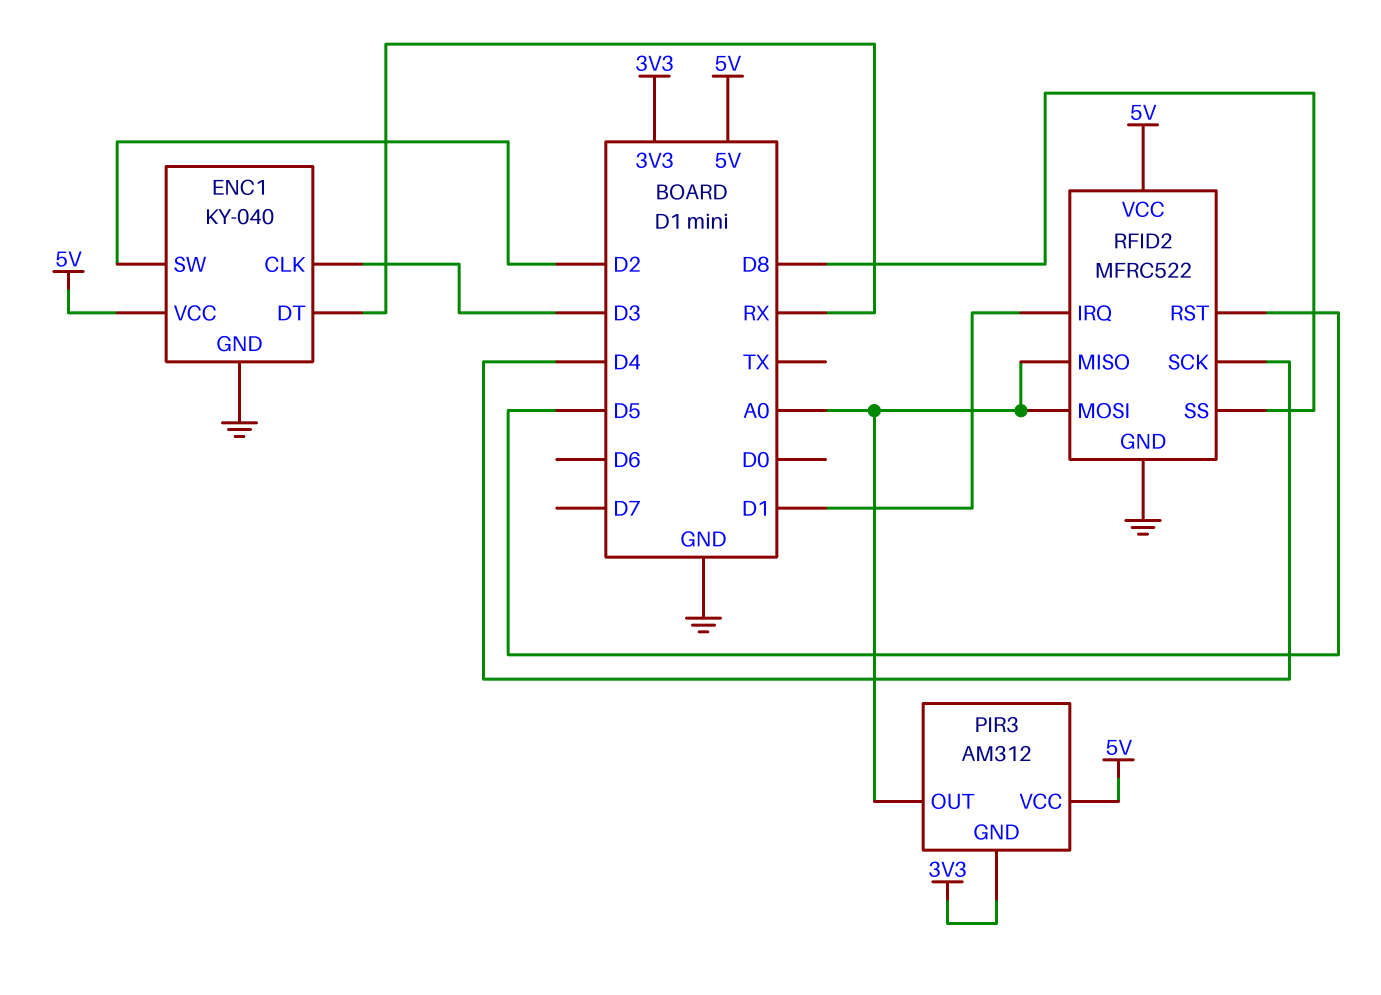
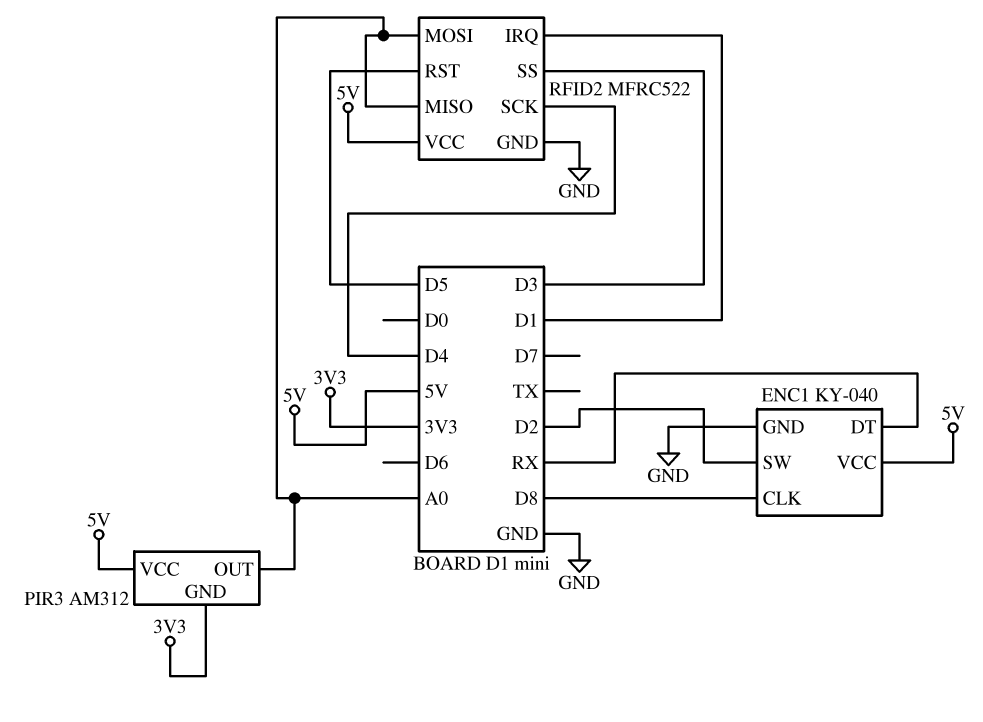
ENC1 pin CLK: D3 -> D8
RFID2 pin SS: D8 -> D3

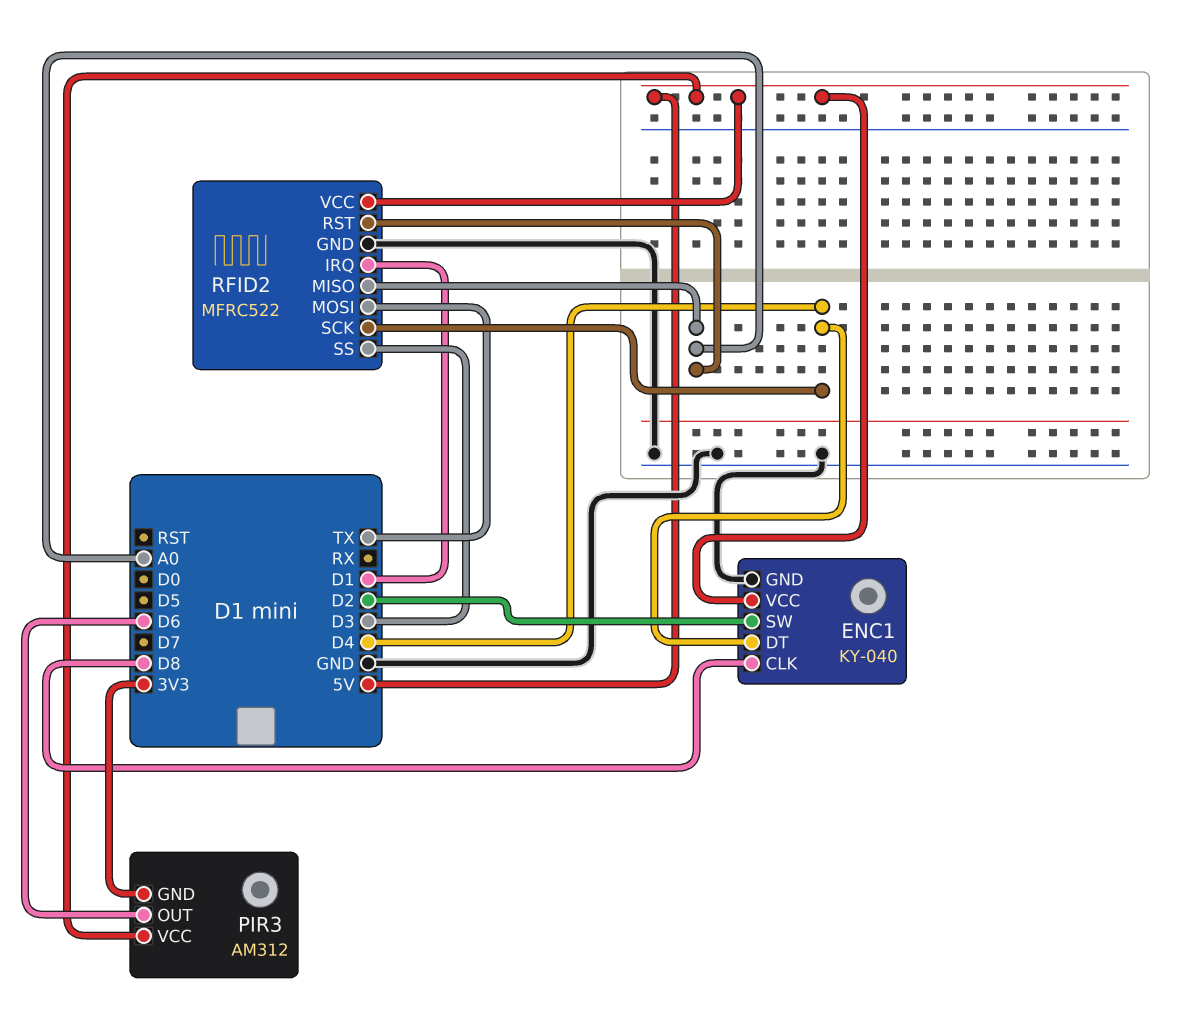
ENC1 pin DT: RX -> D4
PIR3 pin OUT: A0 -> D6
RFID2 pin MOSI: A0 -> TX
RFID2 pin RST: D5 -> A0

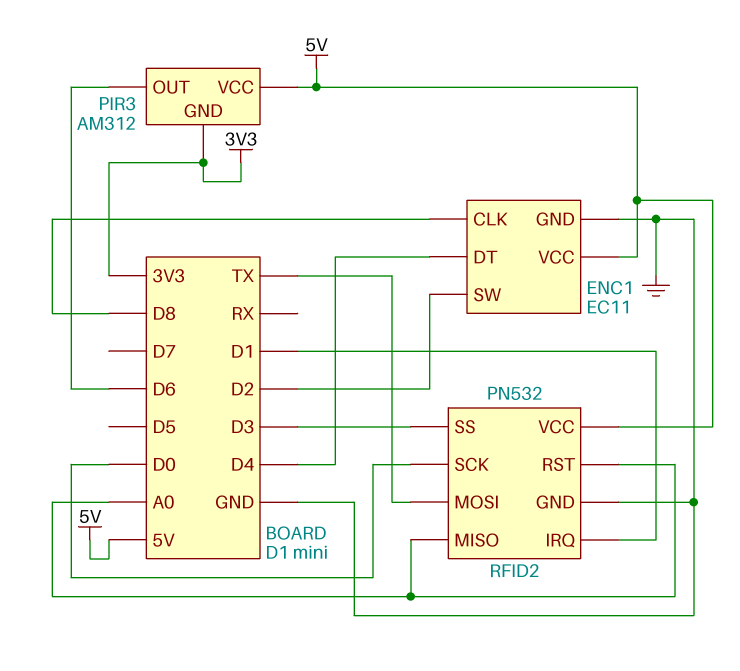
ENC1: KY-040 -> EC11
RFID2: MFRC522 -> PN532
RFID2 pin SCK: D4 -> D0

